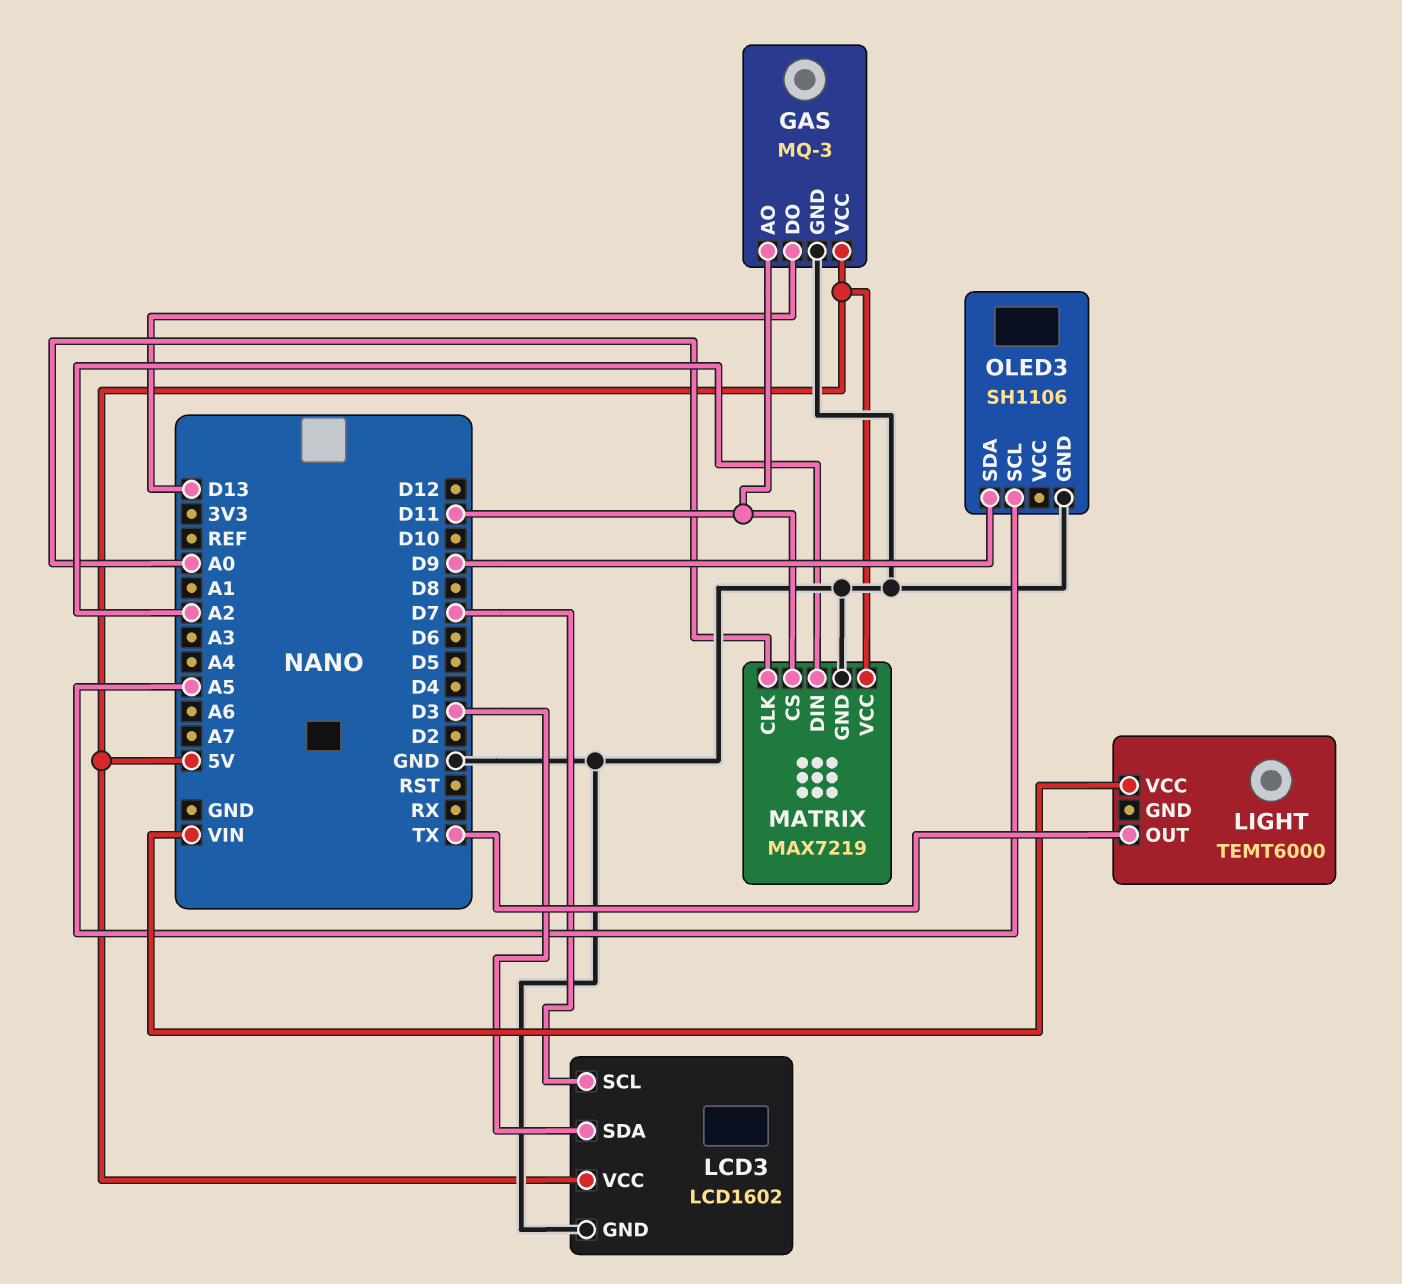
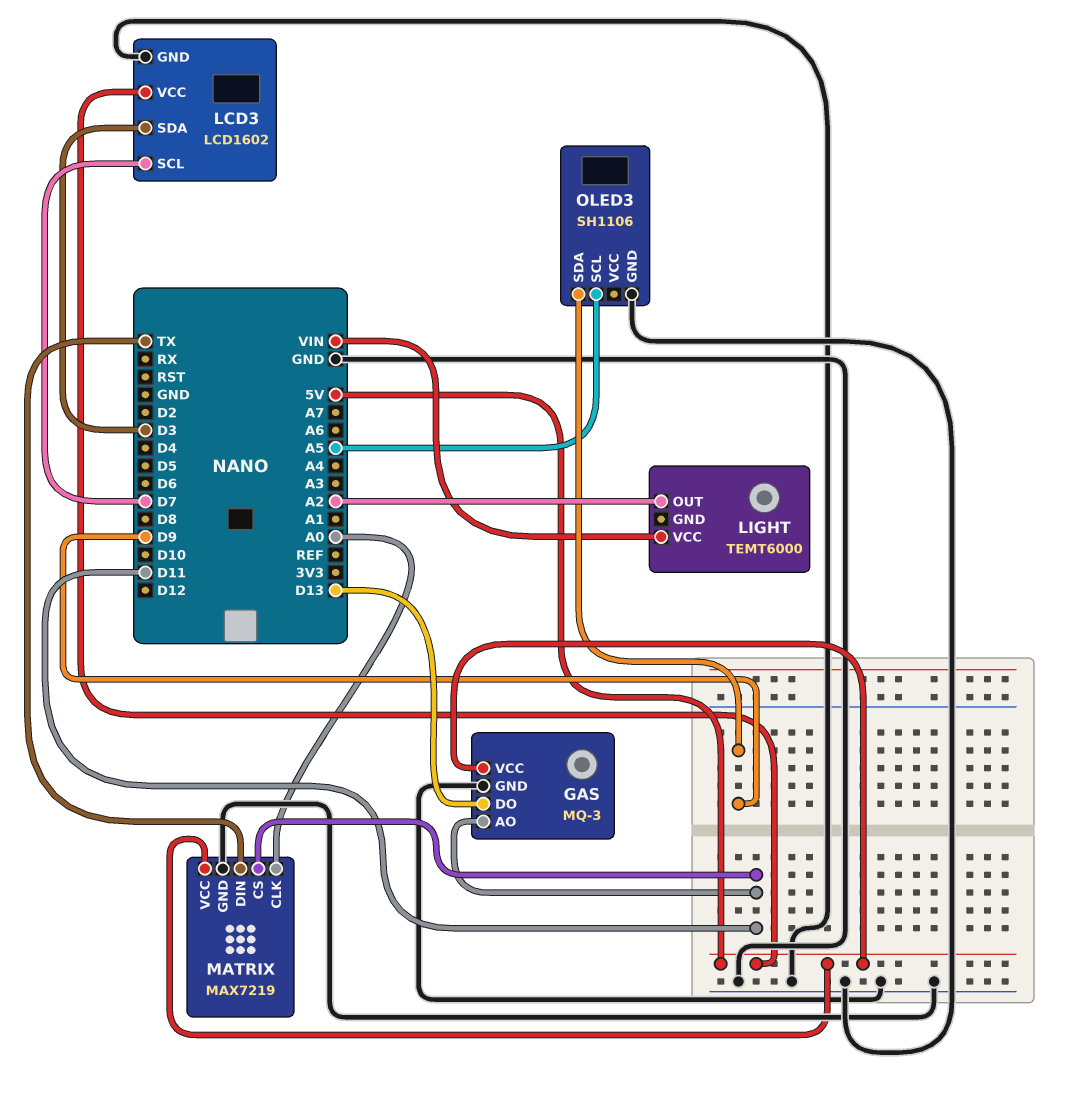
LIGHT pin OUT: TX -> A2
MATRIX pin DIN: A2 -> TX

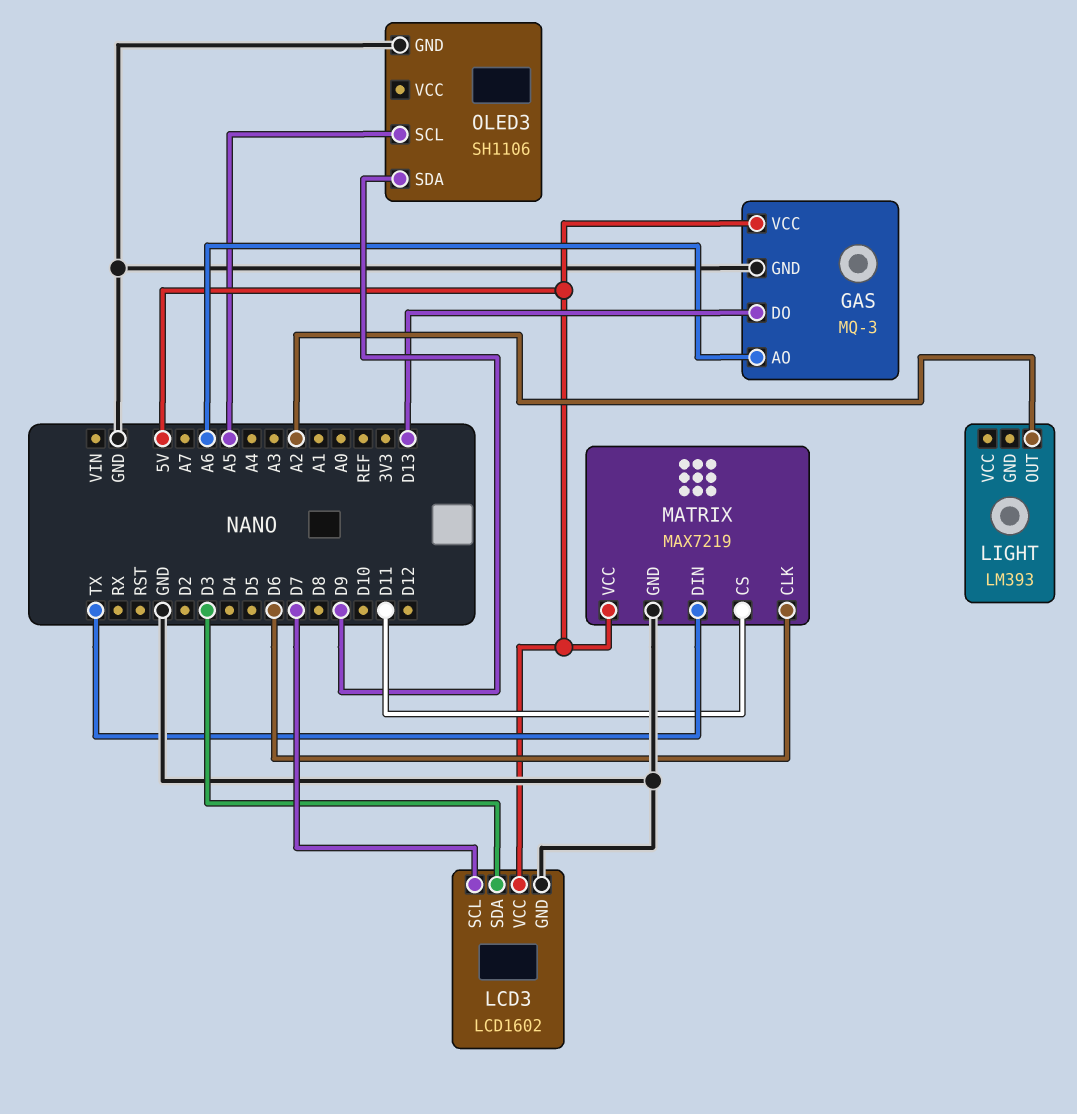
GAS pin AO: D11 -> A6
LIGHT: TEMT6000 -> LM393
LIGHT pin VCC: VIN -> none
MATRIX pin CLK: A0 -> D6

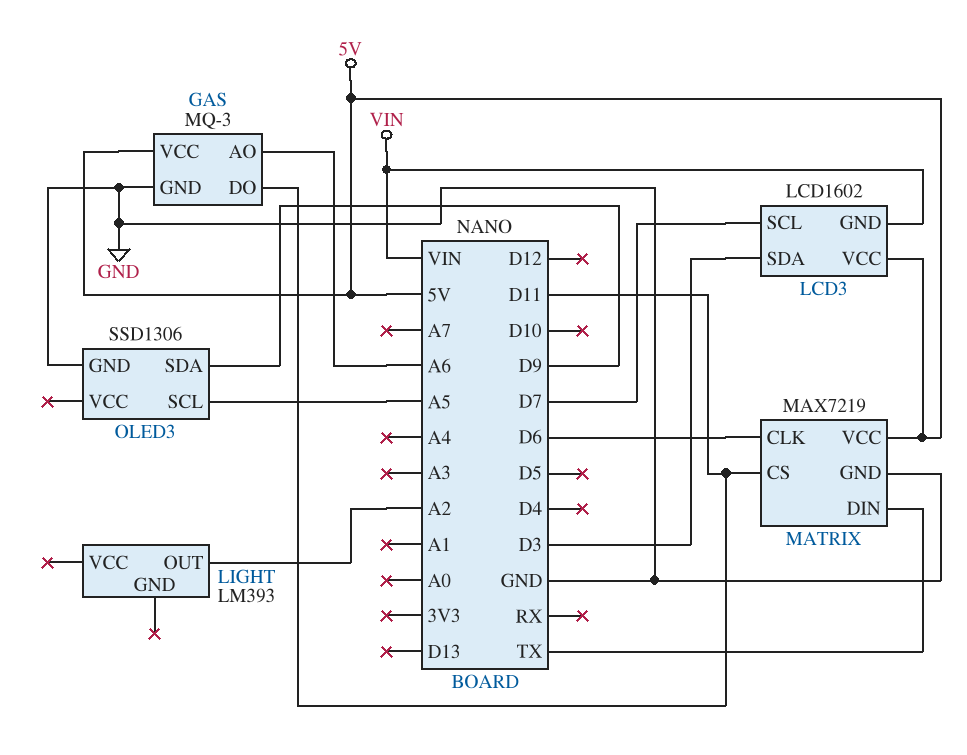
GAS pin DO: D13 -> D11
LCD3 pin GND: GND -> VIN
OLED3: SH1106 -> SSD1306

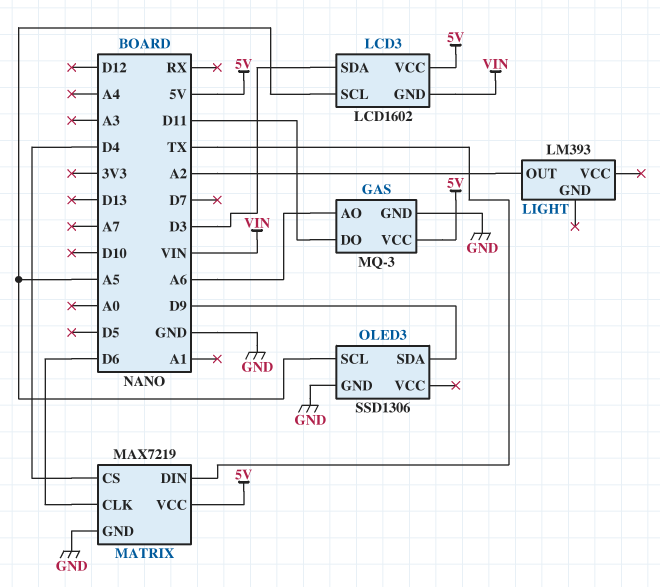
LCD3 pin SCL: D7 -> A5
MATRIX pin CS: D11 -> D4

